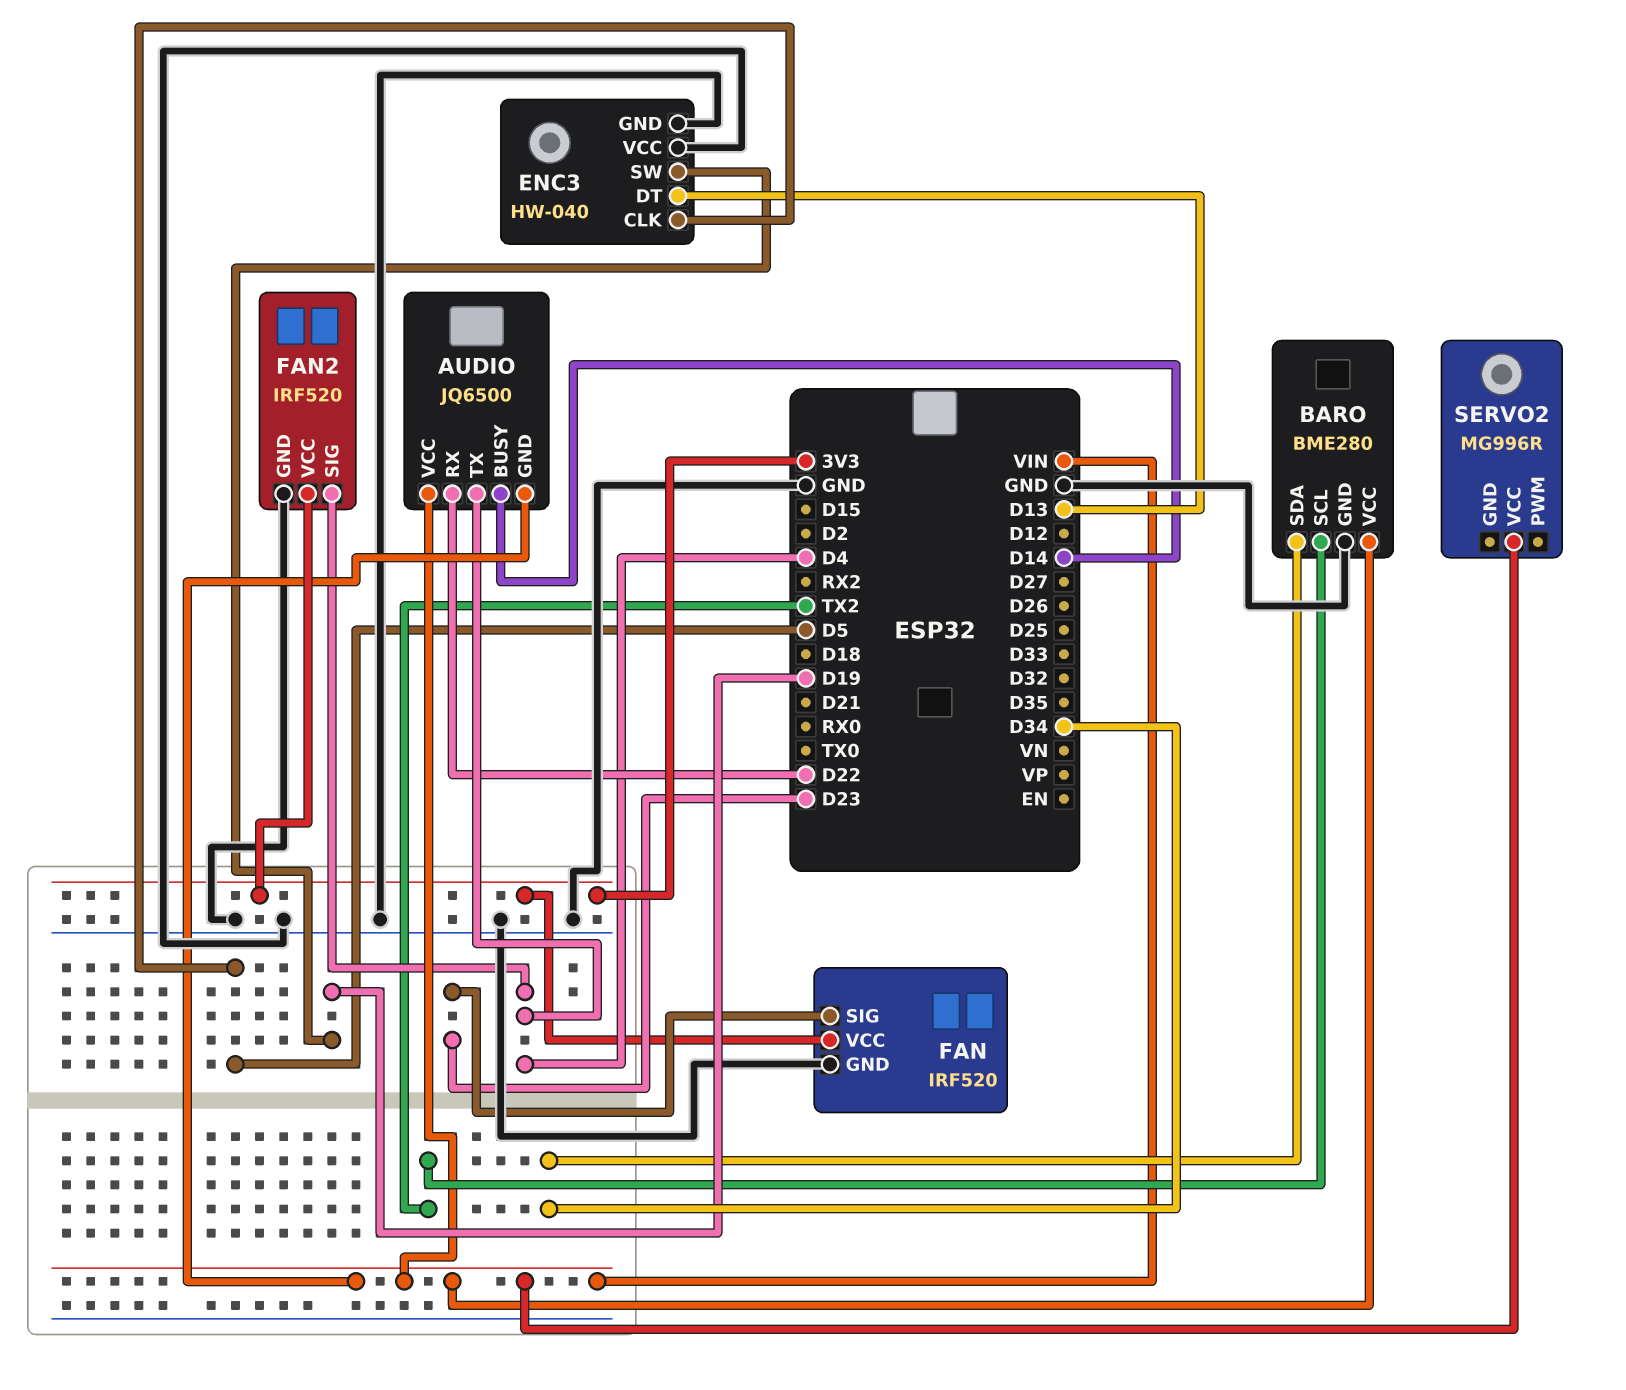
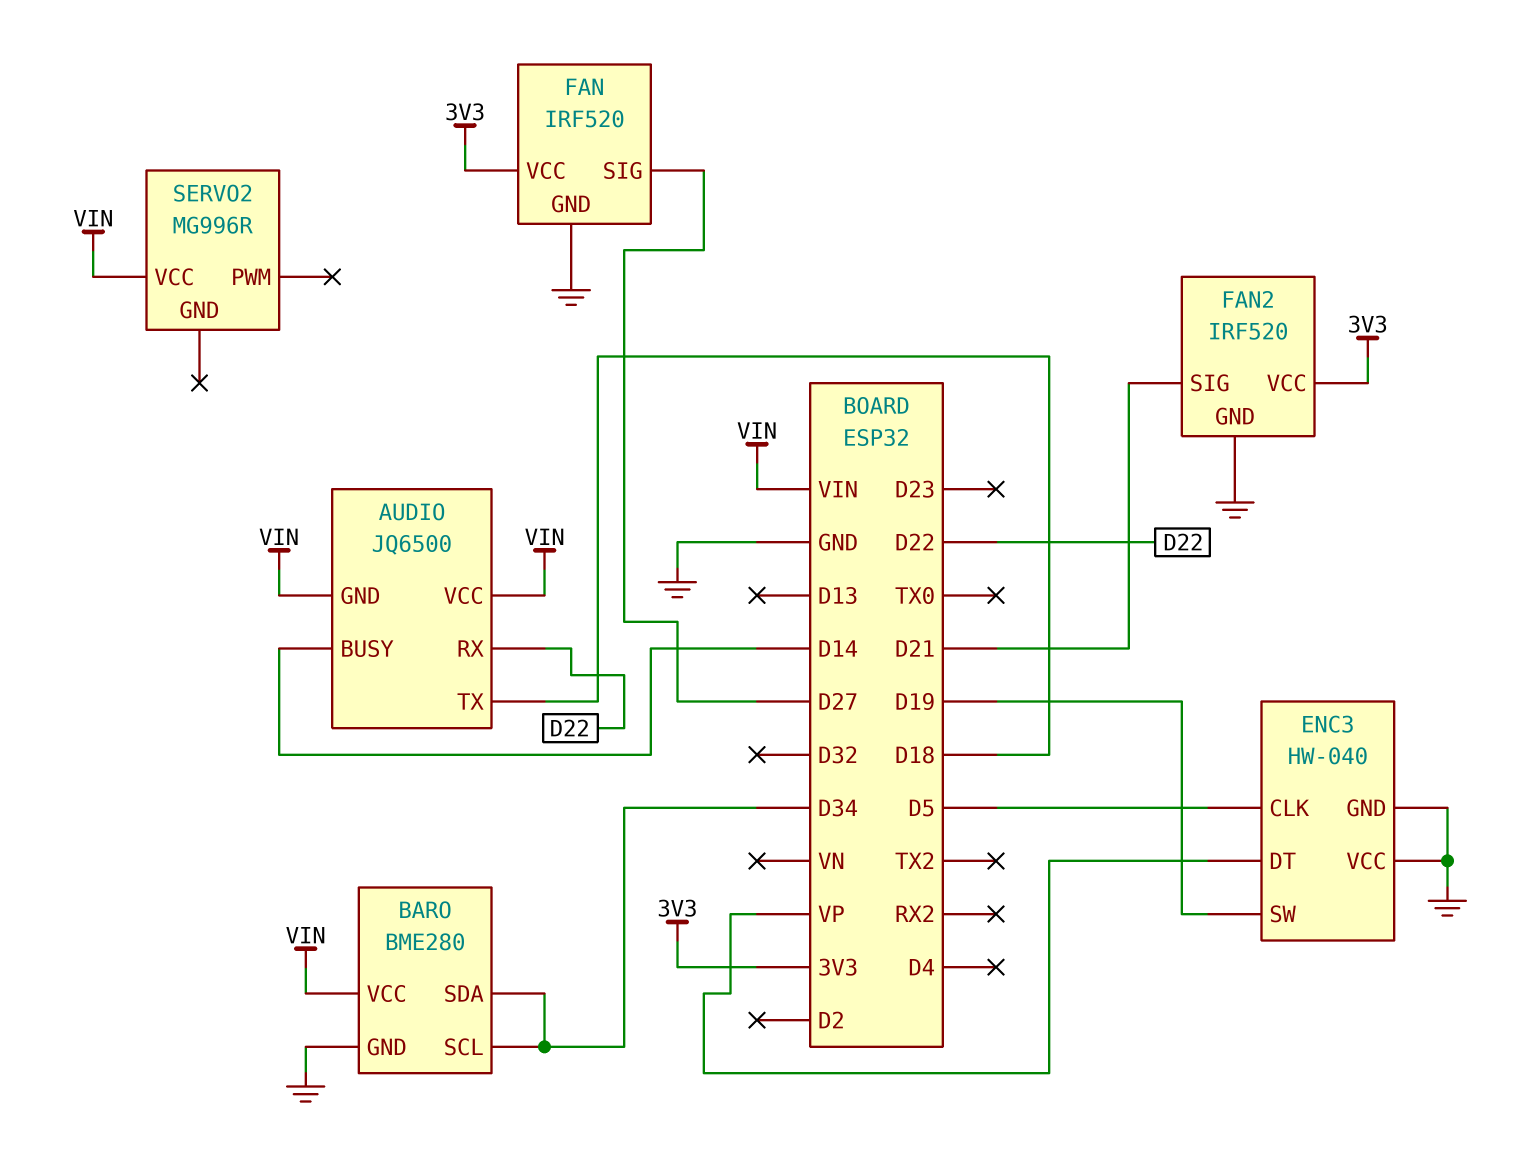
AUDIO pin TX: D4 -> D18
BARO pin SCL: TX2 -> D34
ENC3 pin DT: D13 -> VP
FAN pin SIG: D23 -> D27
FAN2 pin SIG: D4 -> D21

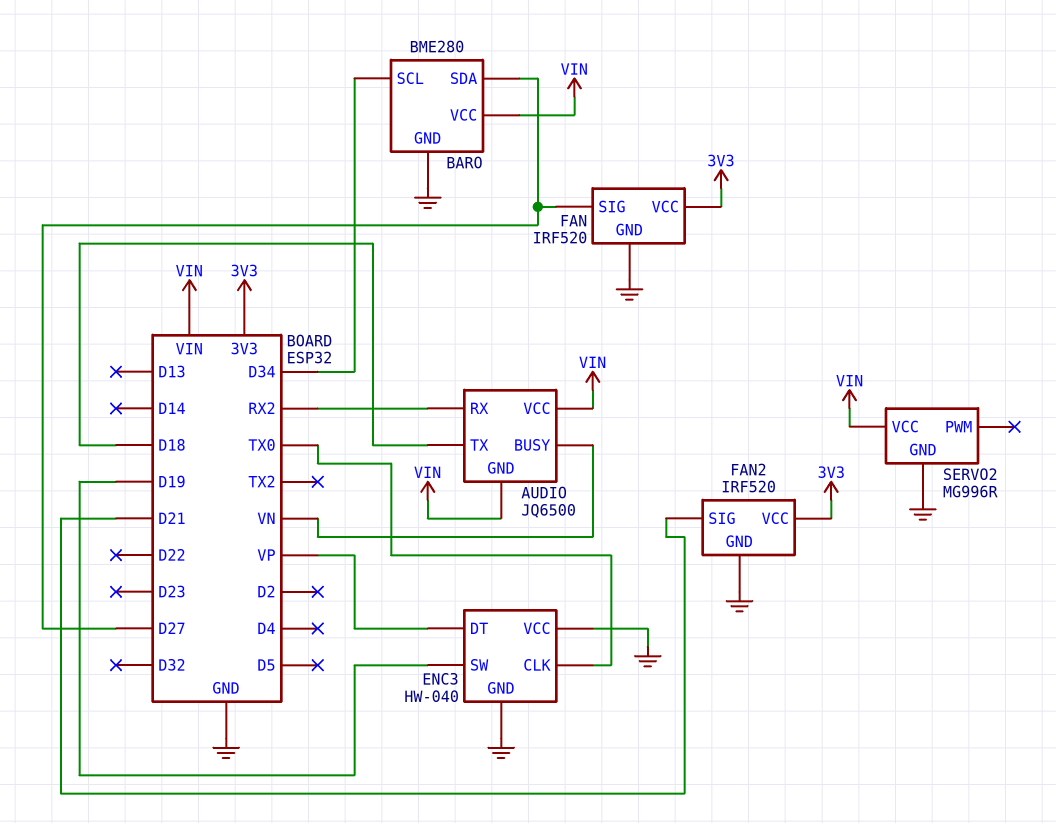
AUDIO pin BUSY: D14 -> VN
AUDIO pin RX: D22 -> RX2
BARO pin SDA: D34 -> D27
ENC3 pin CLK: D5 -> TX0
SERVO2 pin GND: none -> GND

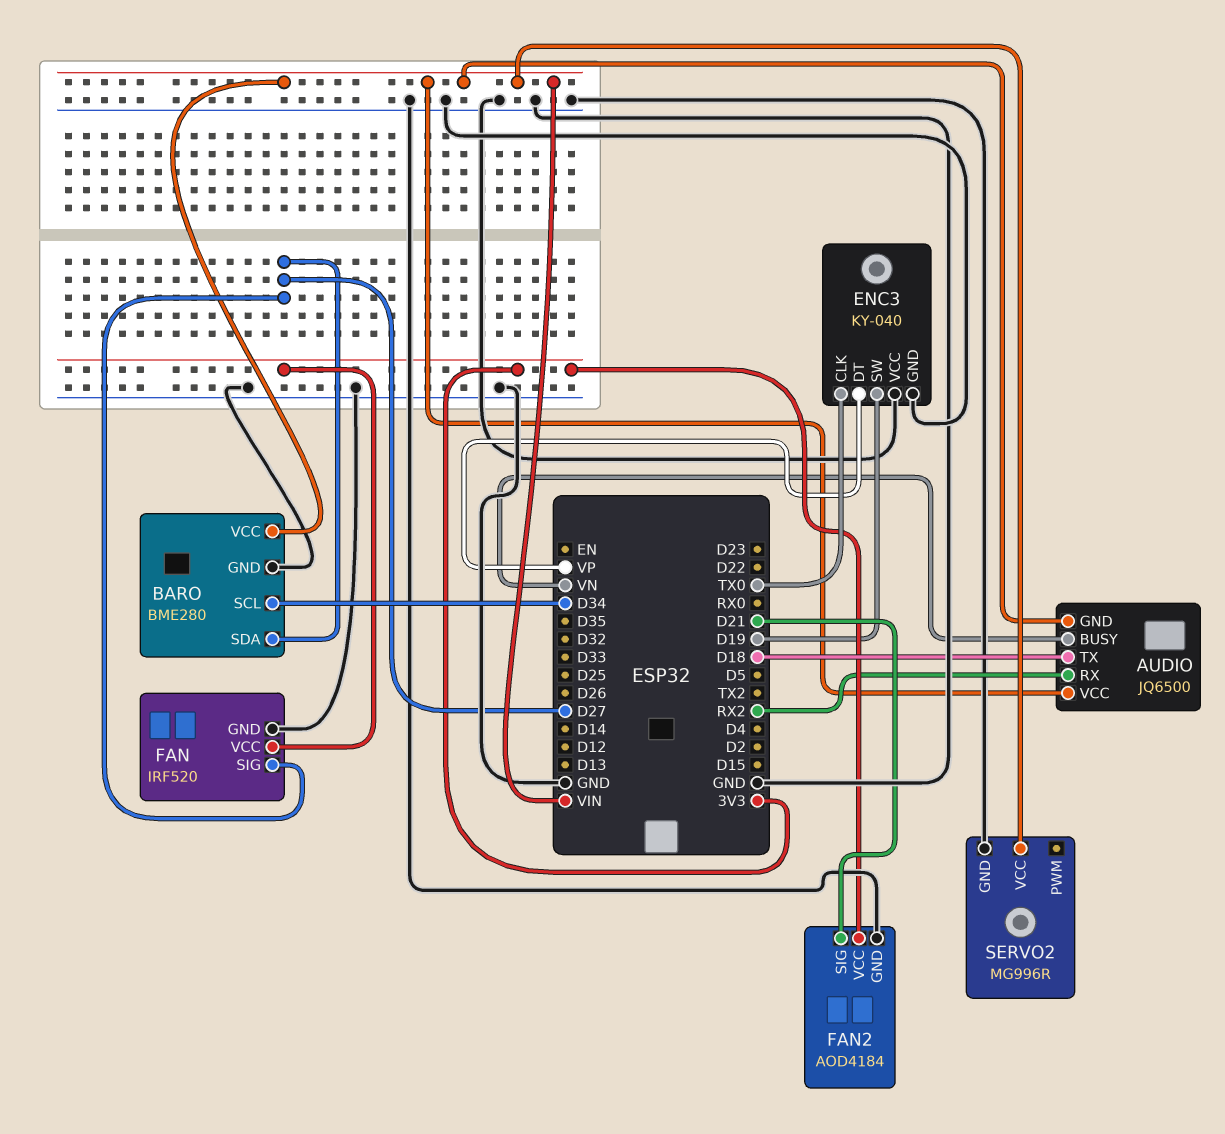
ENC3: HW-040 -> KY-040
FAN2: IRF520 -> AOD4184

